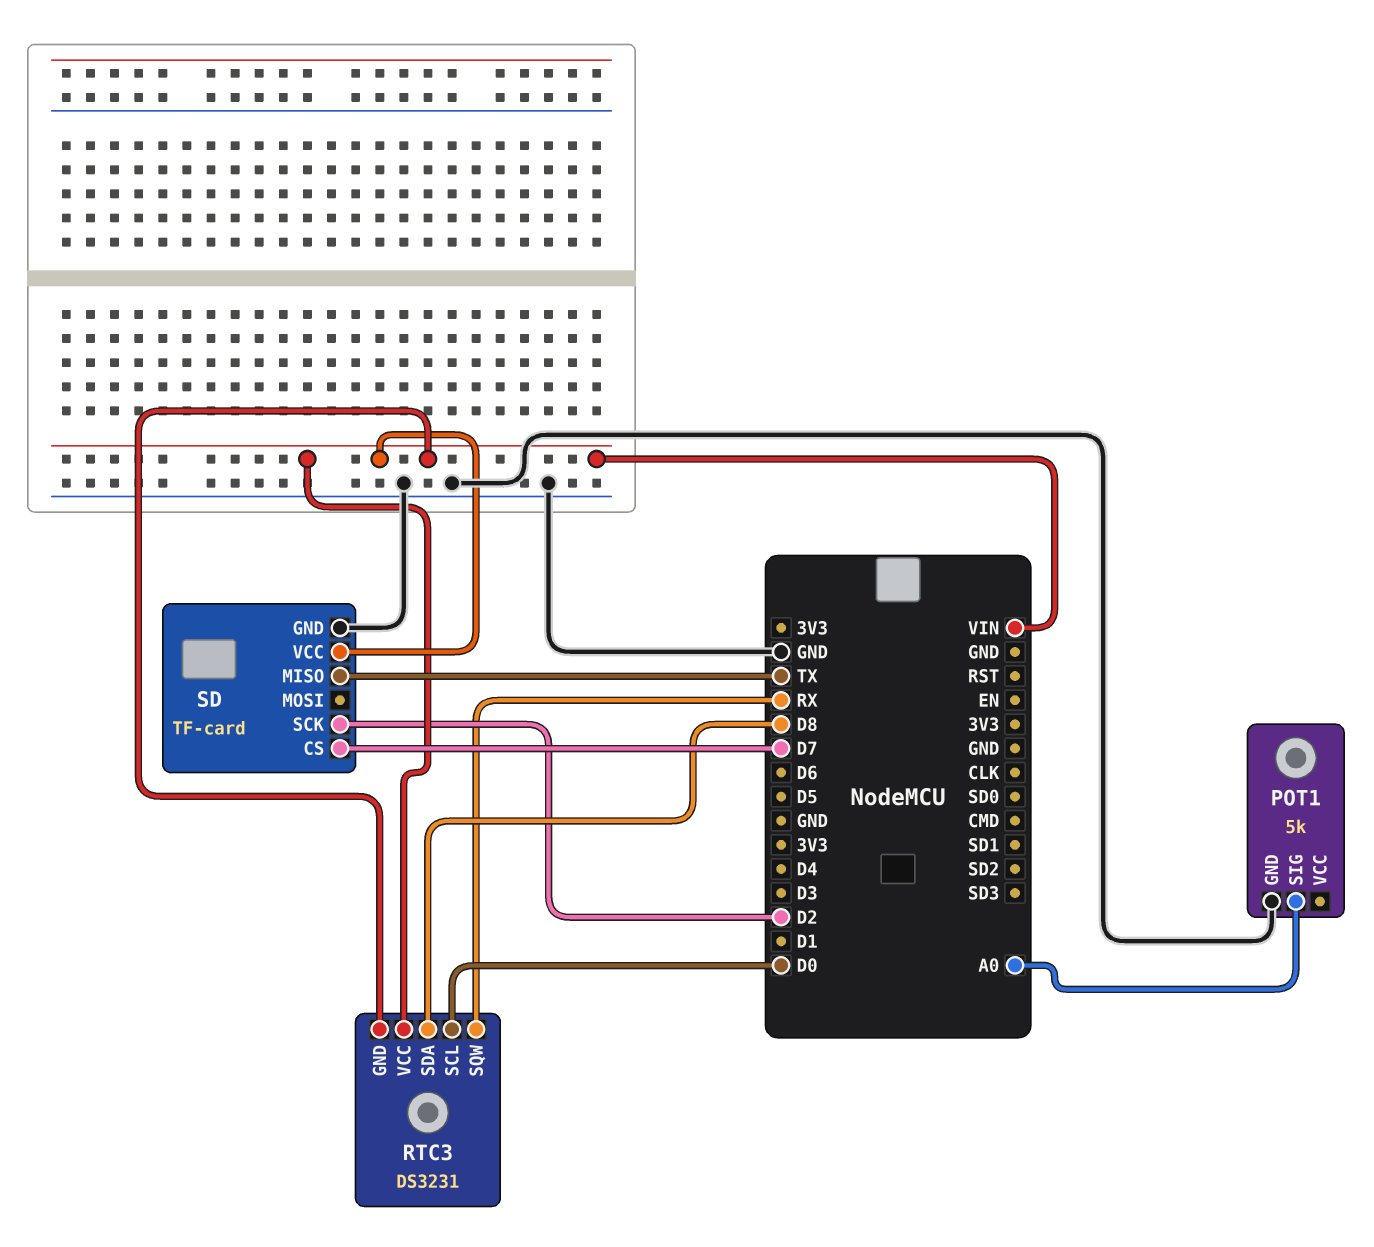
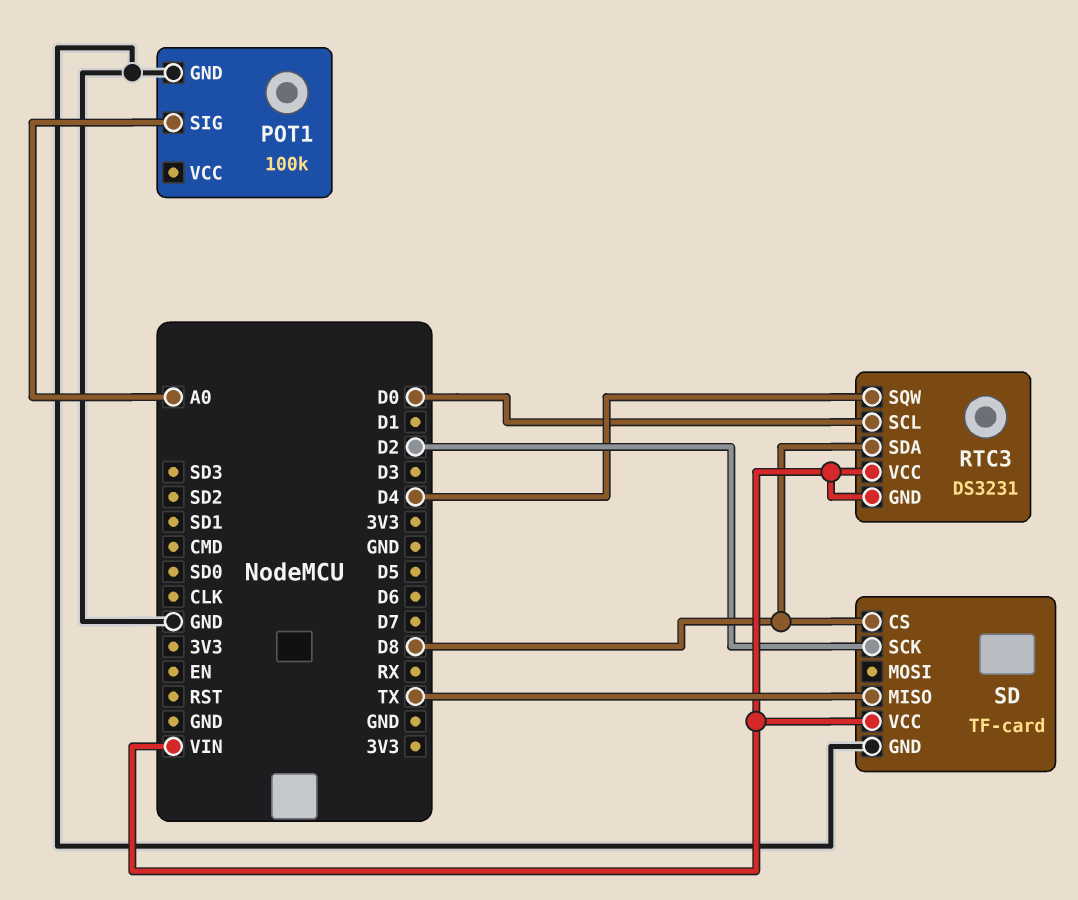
POT1: 5k -> 100k
RTC3 pin SQW: RX -> D4
SD pin CS: D7 -> D8

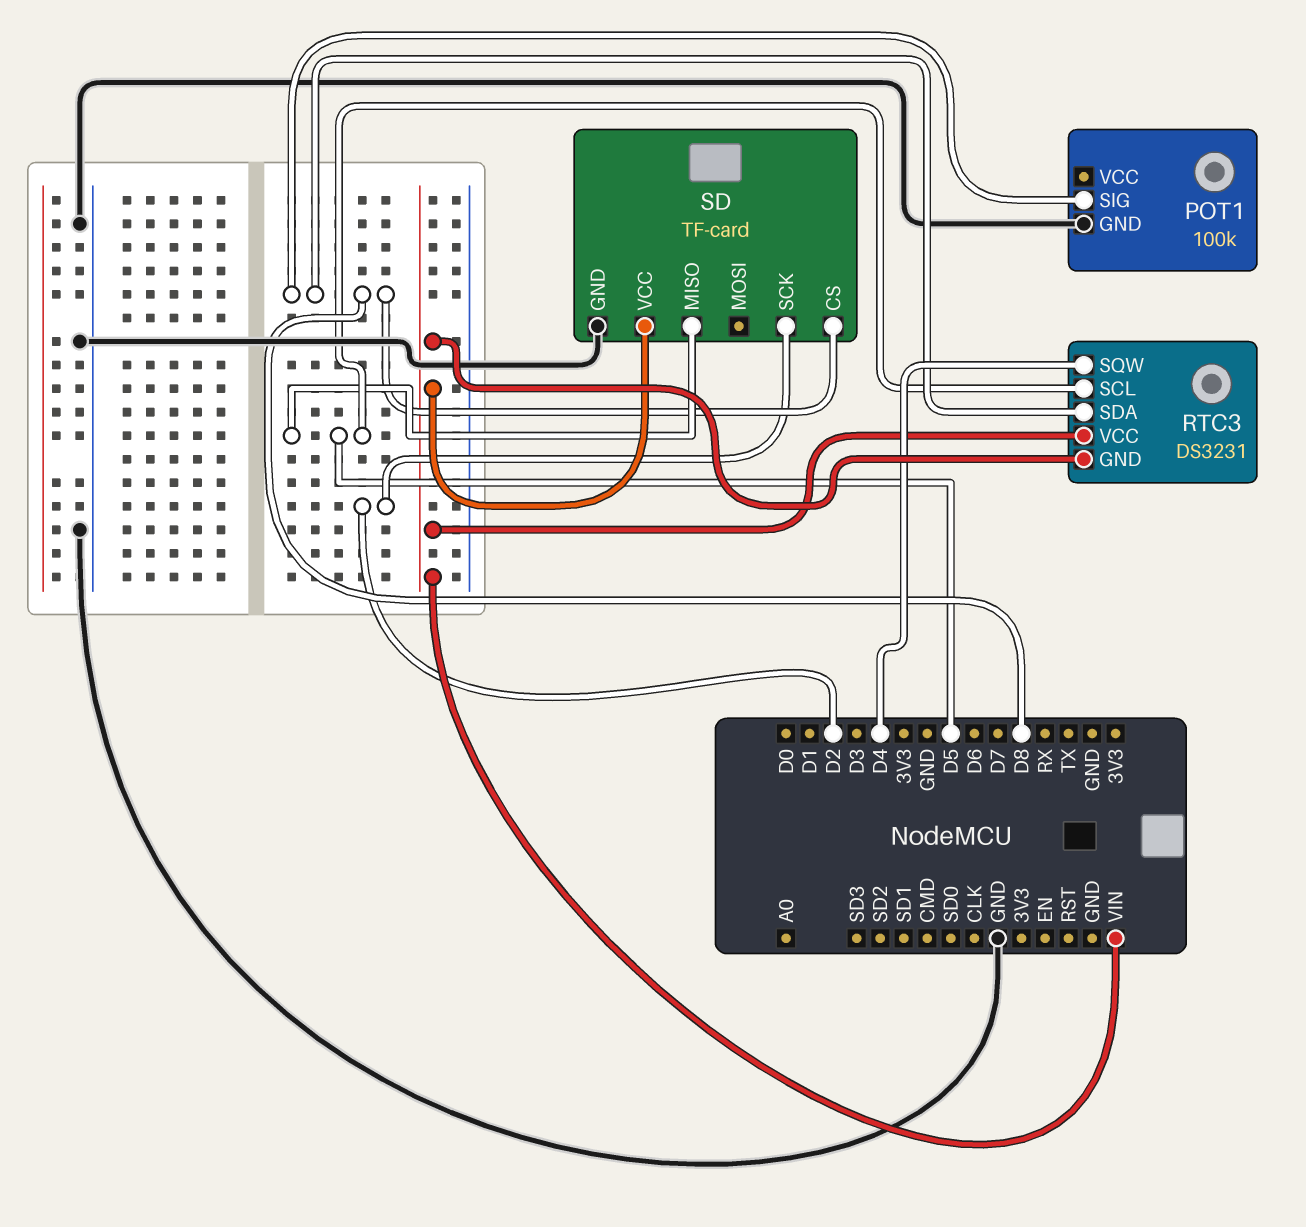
POT1 pin SIG: A0 -> D8
RTC3 pin SCL: D0 -> D5
SD pin MISO: TX -> D5

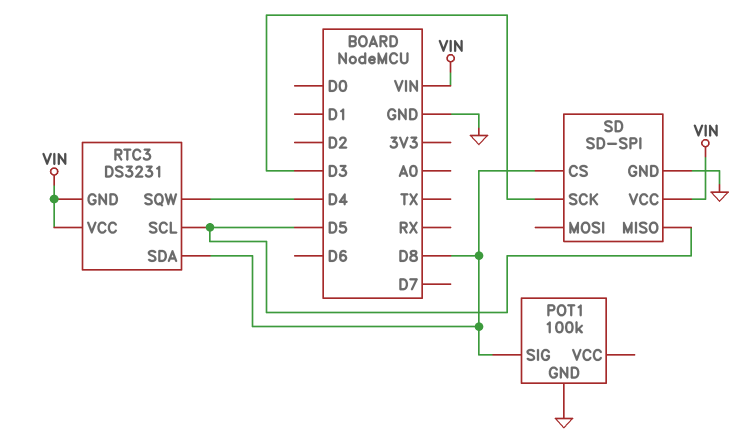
SD: TF-card -> SD-SPI
SD pin SCK: D2 -> D3

